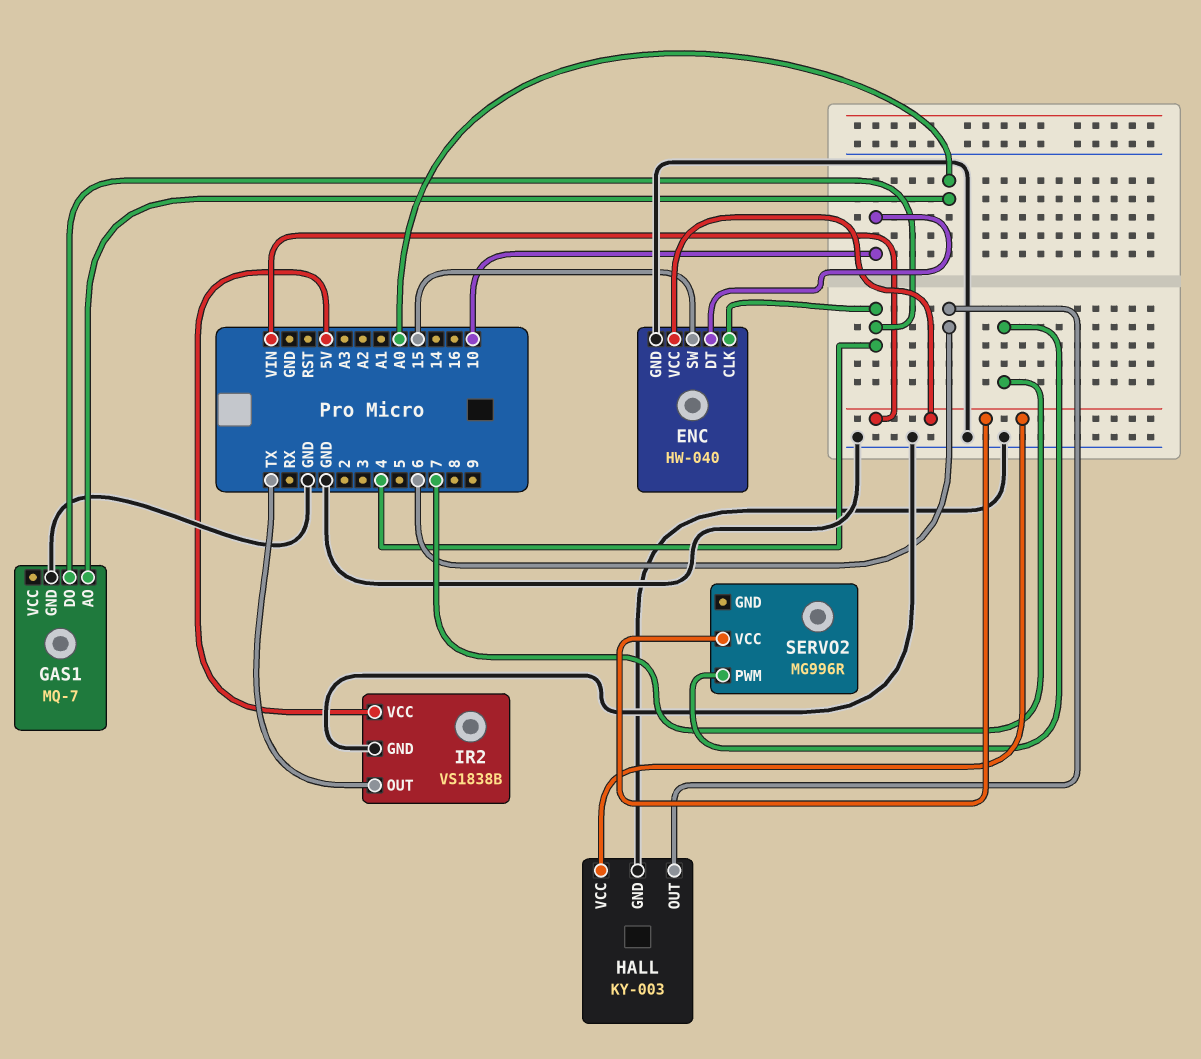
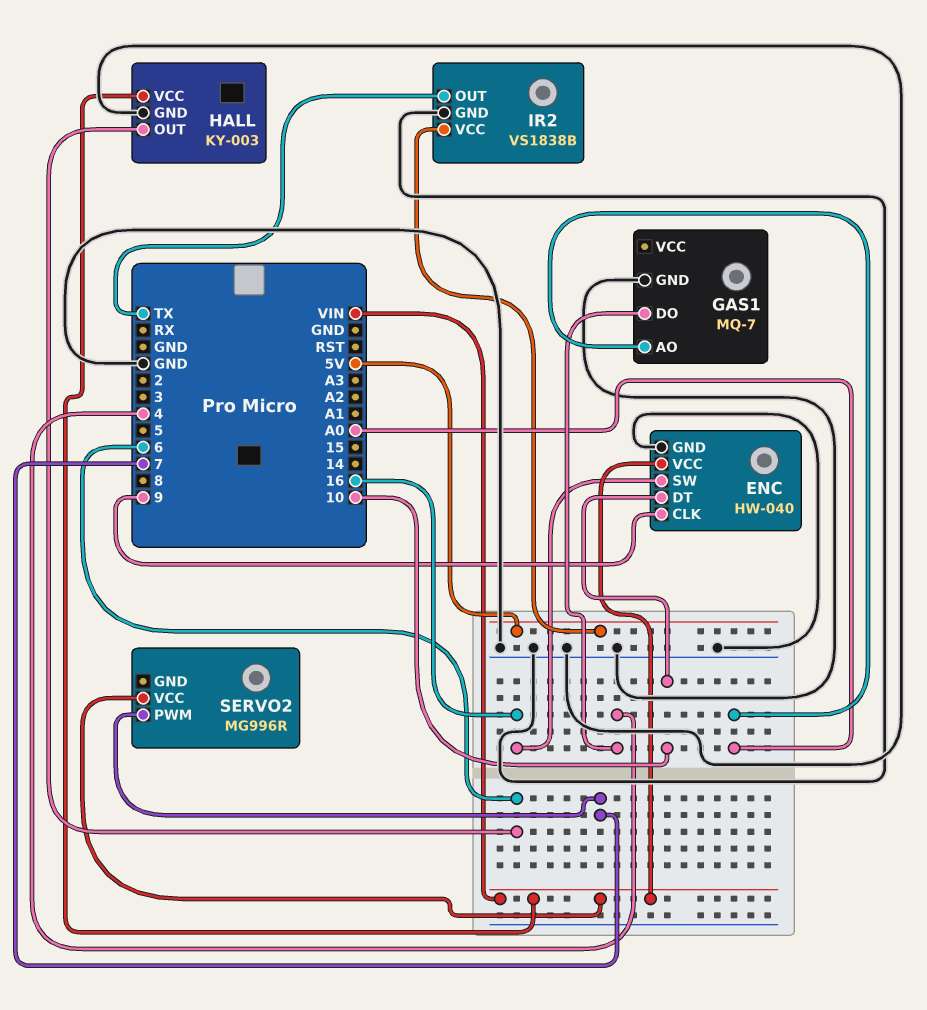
ENC pin CLK: 4 -> 9
ENC pin SW: 15 -> 16

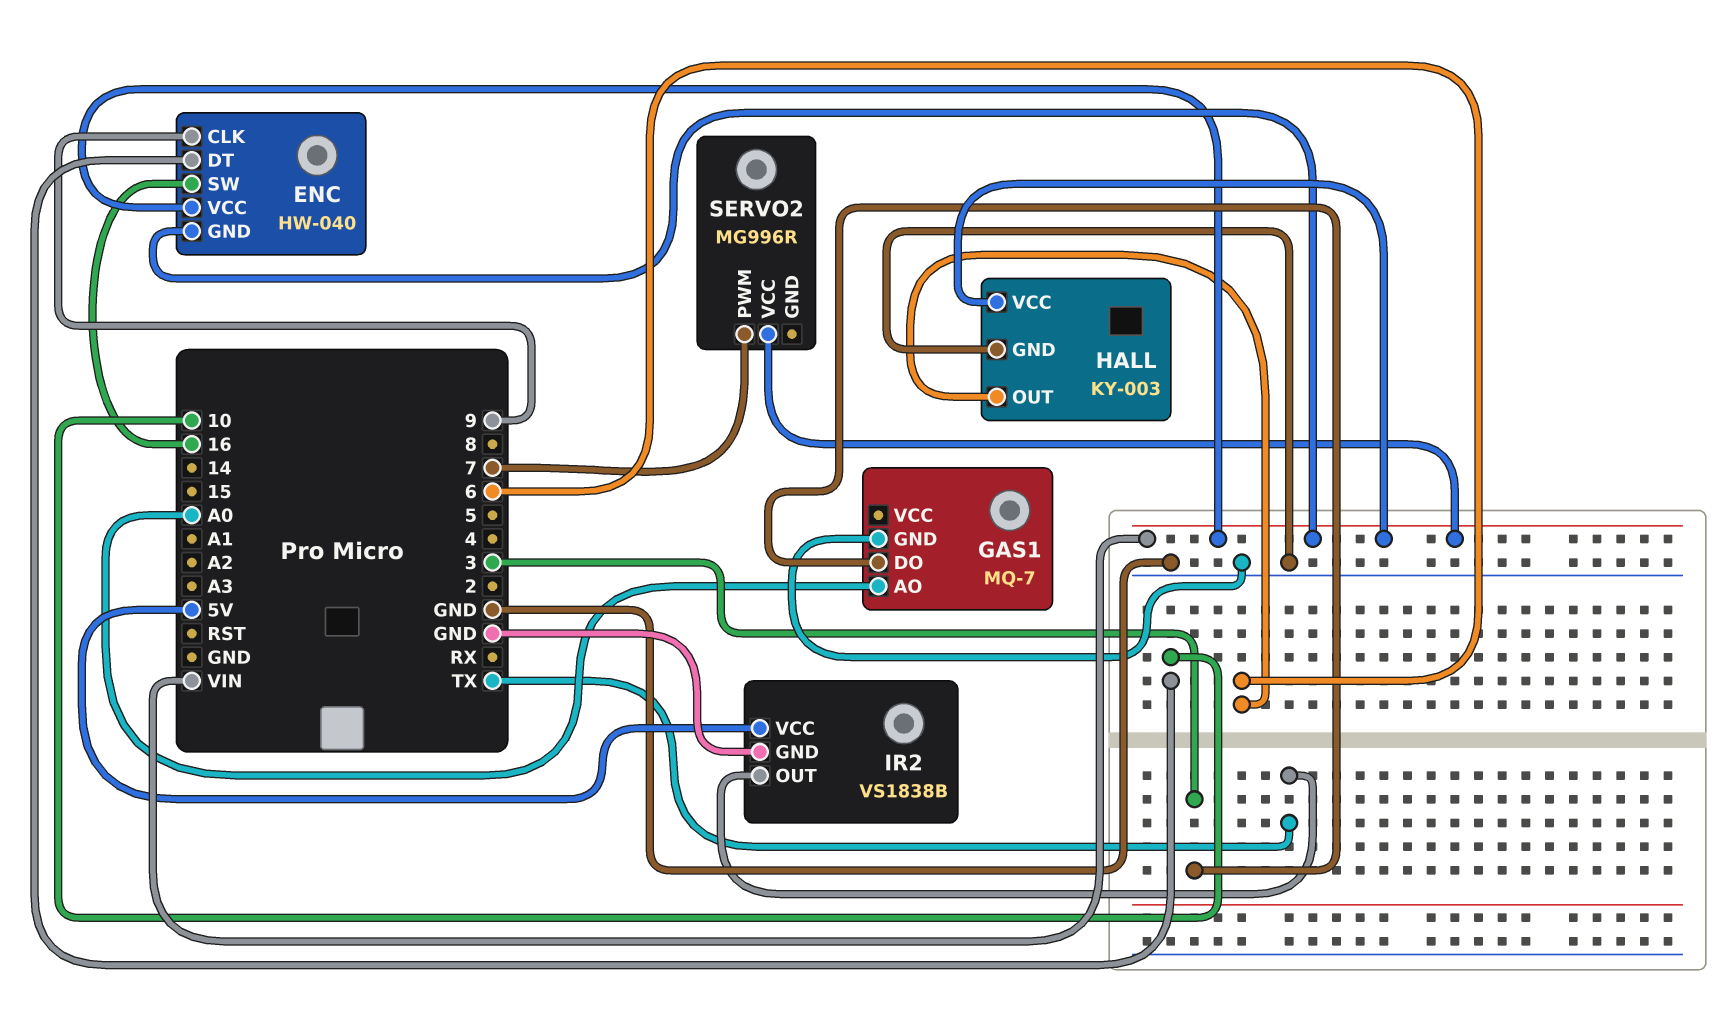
ENC pin GND: GND -> VIN
GAS1 pin DO: 4 -> 3

